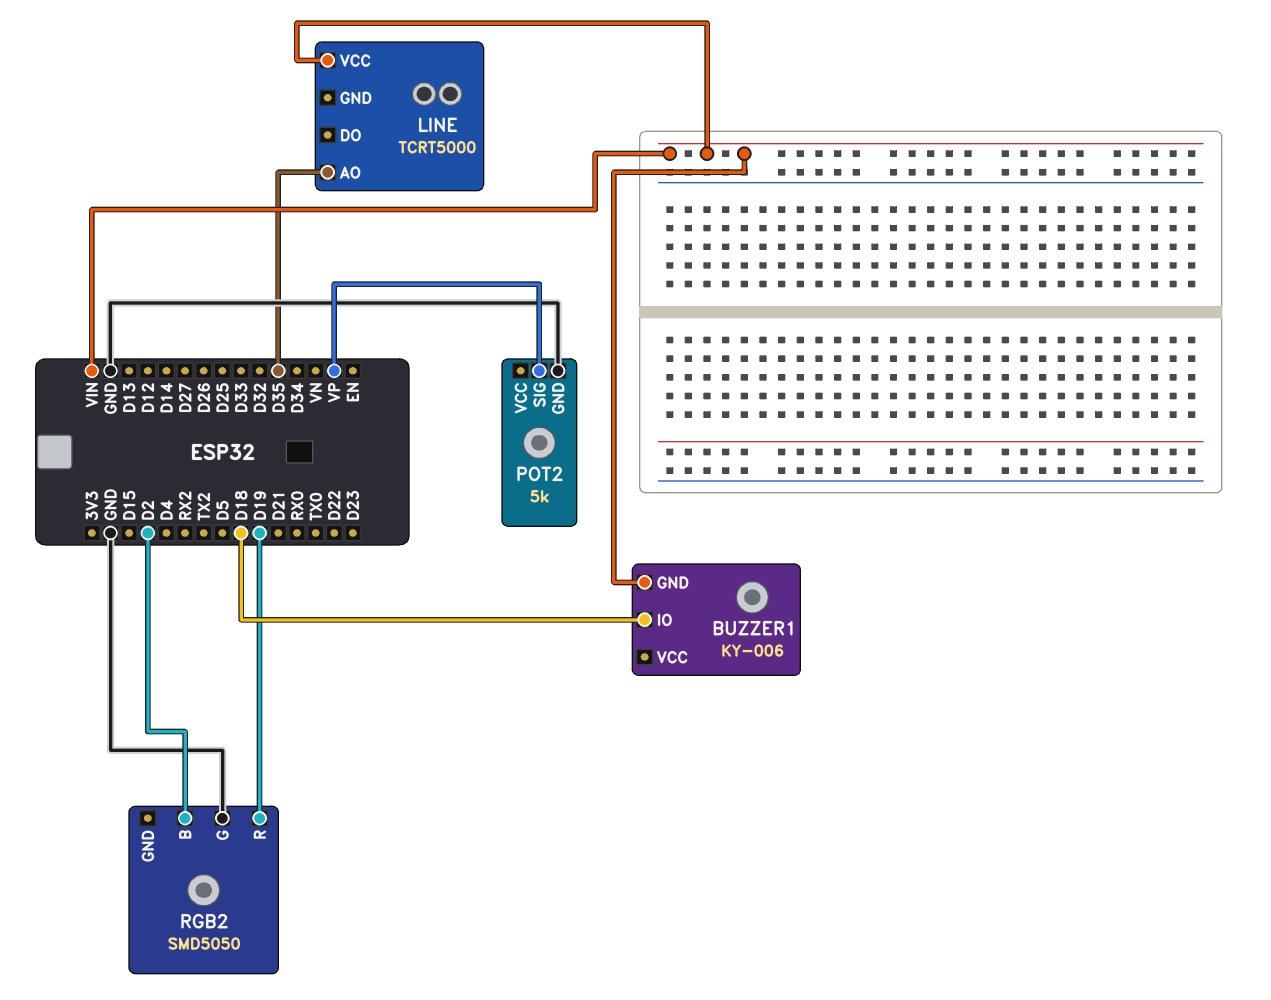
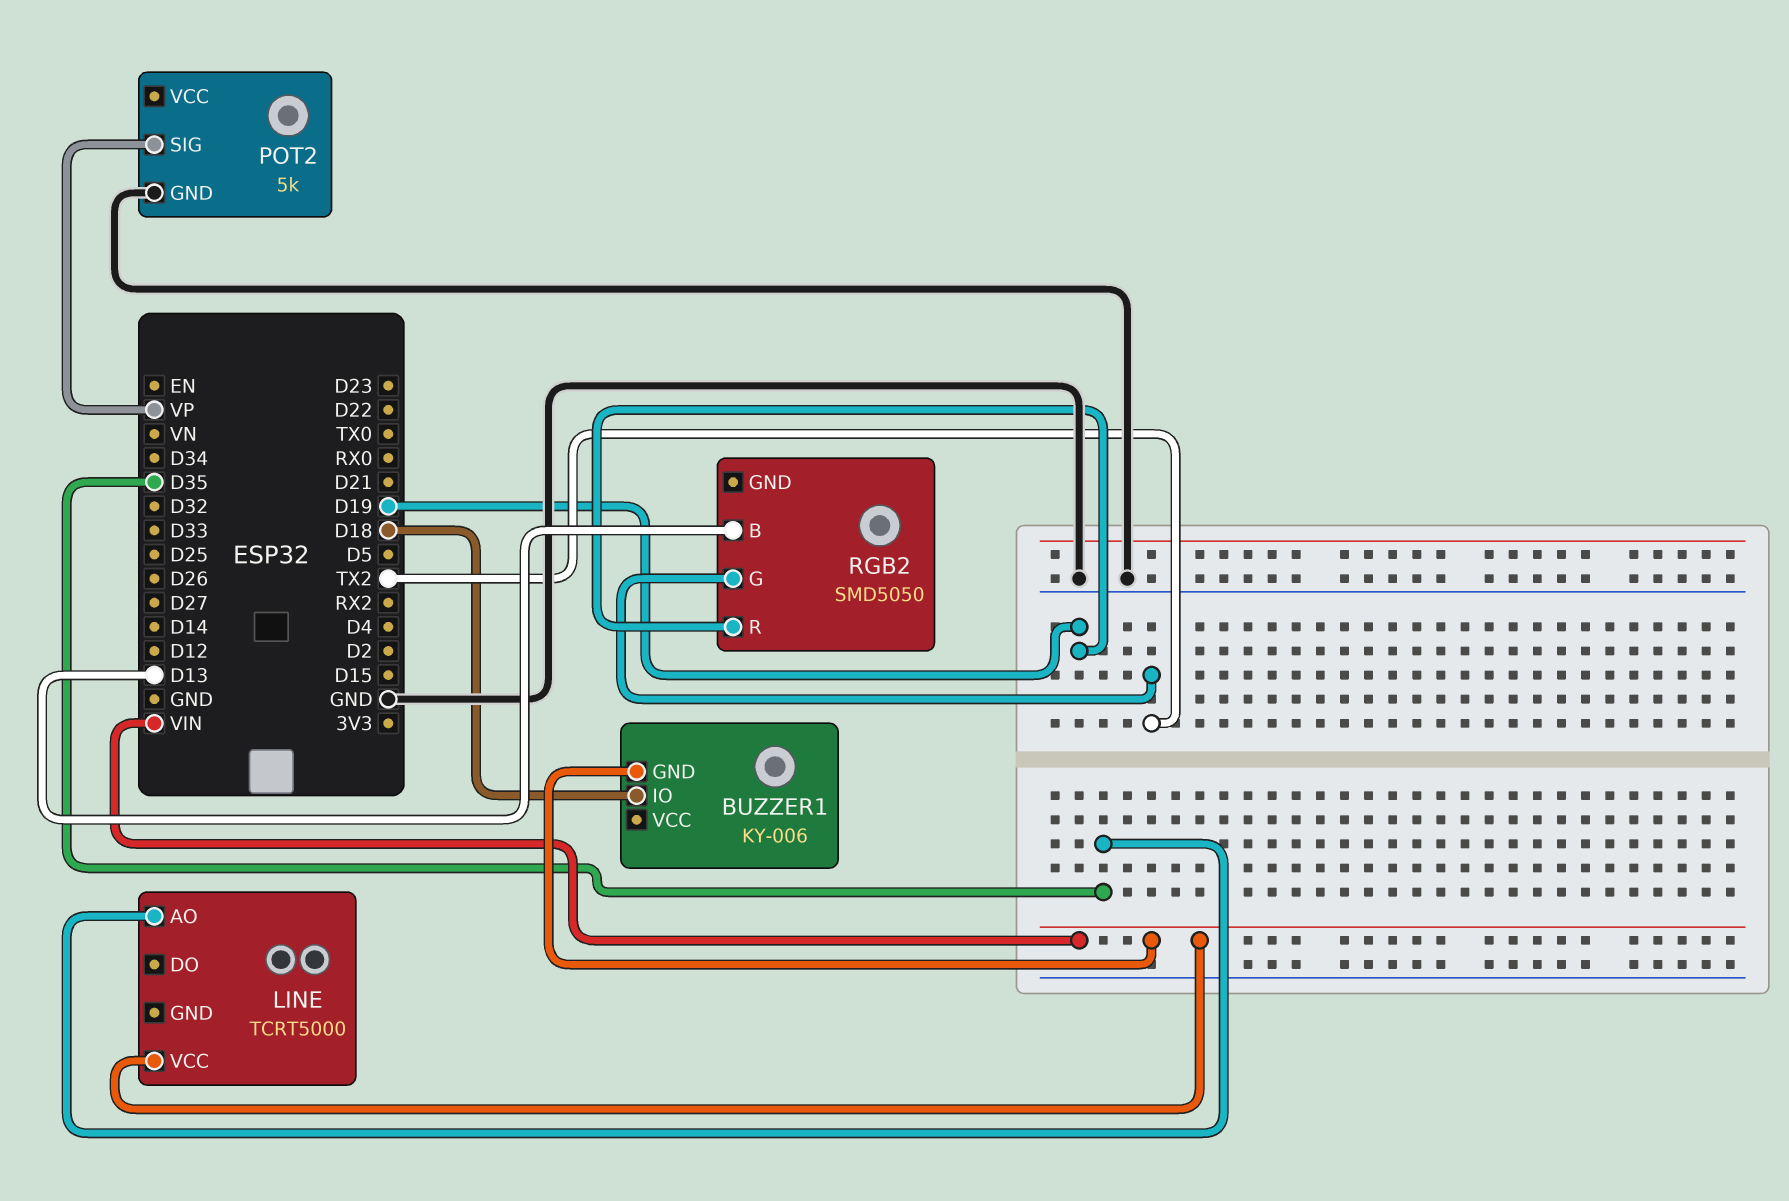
RGB2 pin B: D2 -> D13
RGB2 pin G: GND -> TX2

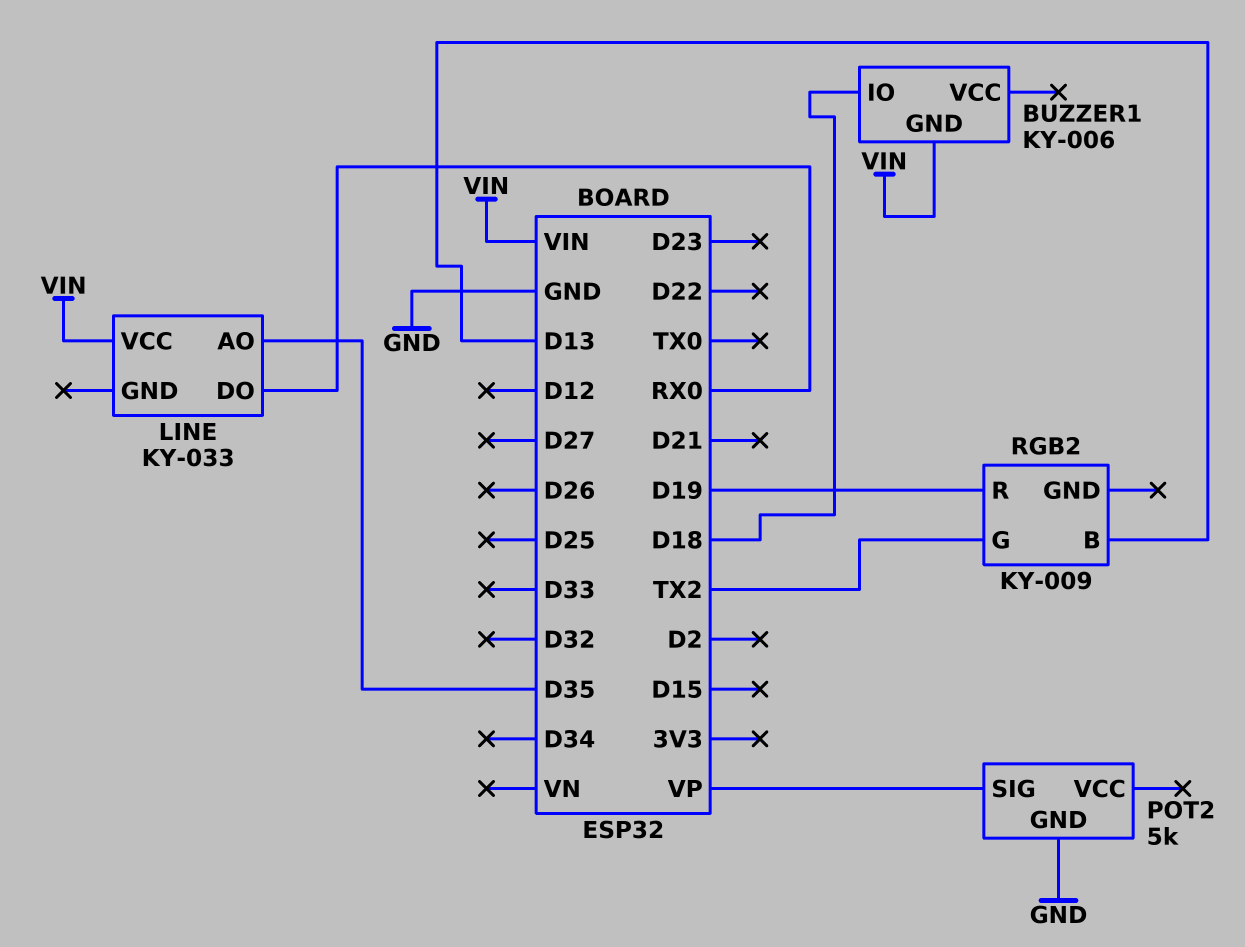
LINE: TCRT5000 -> KY-033
LINE pin DO: none -> RX0
RGB2: SMD5050 -> KY-009

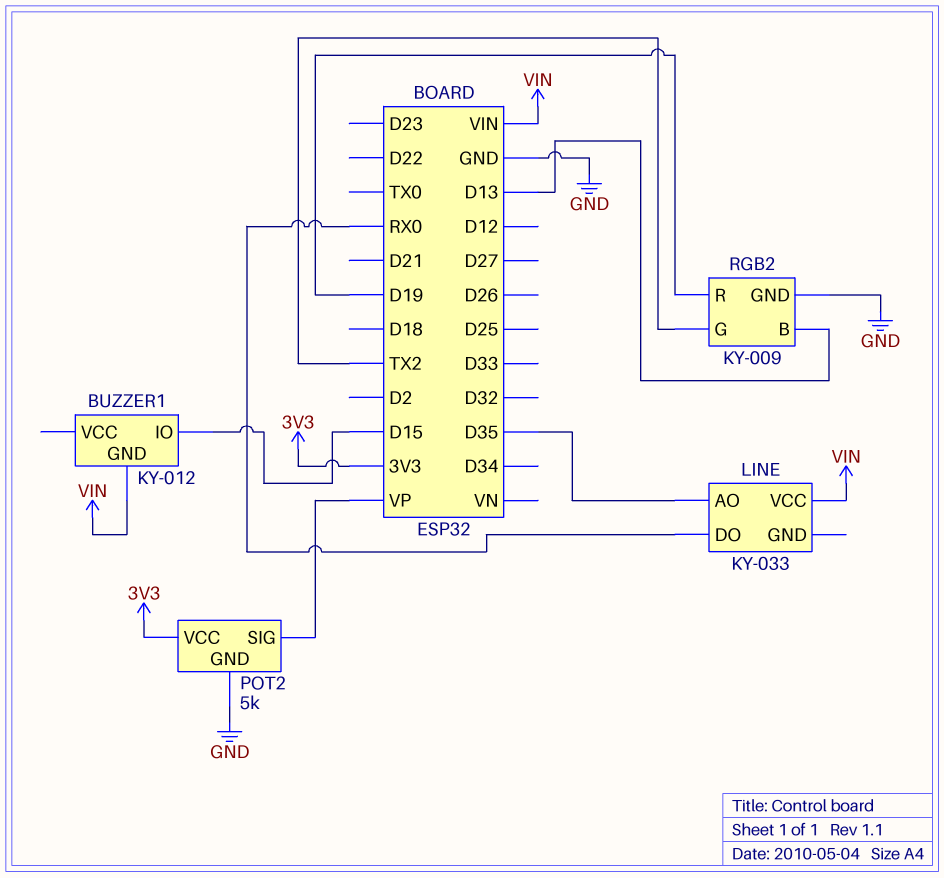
BUZZER1: KY-006 -> KY-012
BUZZER1 pin IO: D18 -> D15
POT2 pin VCC: none -> 3V3
RGB2 pin GND: none -> GND

